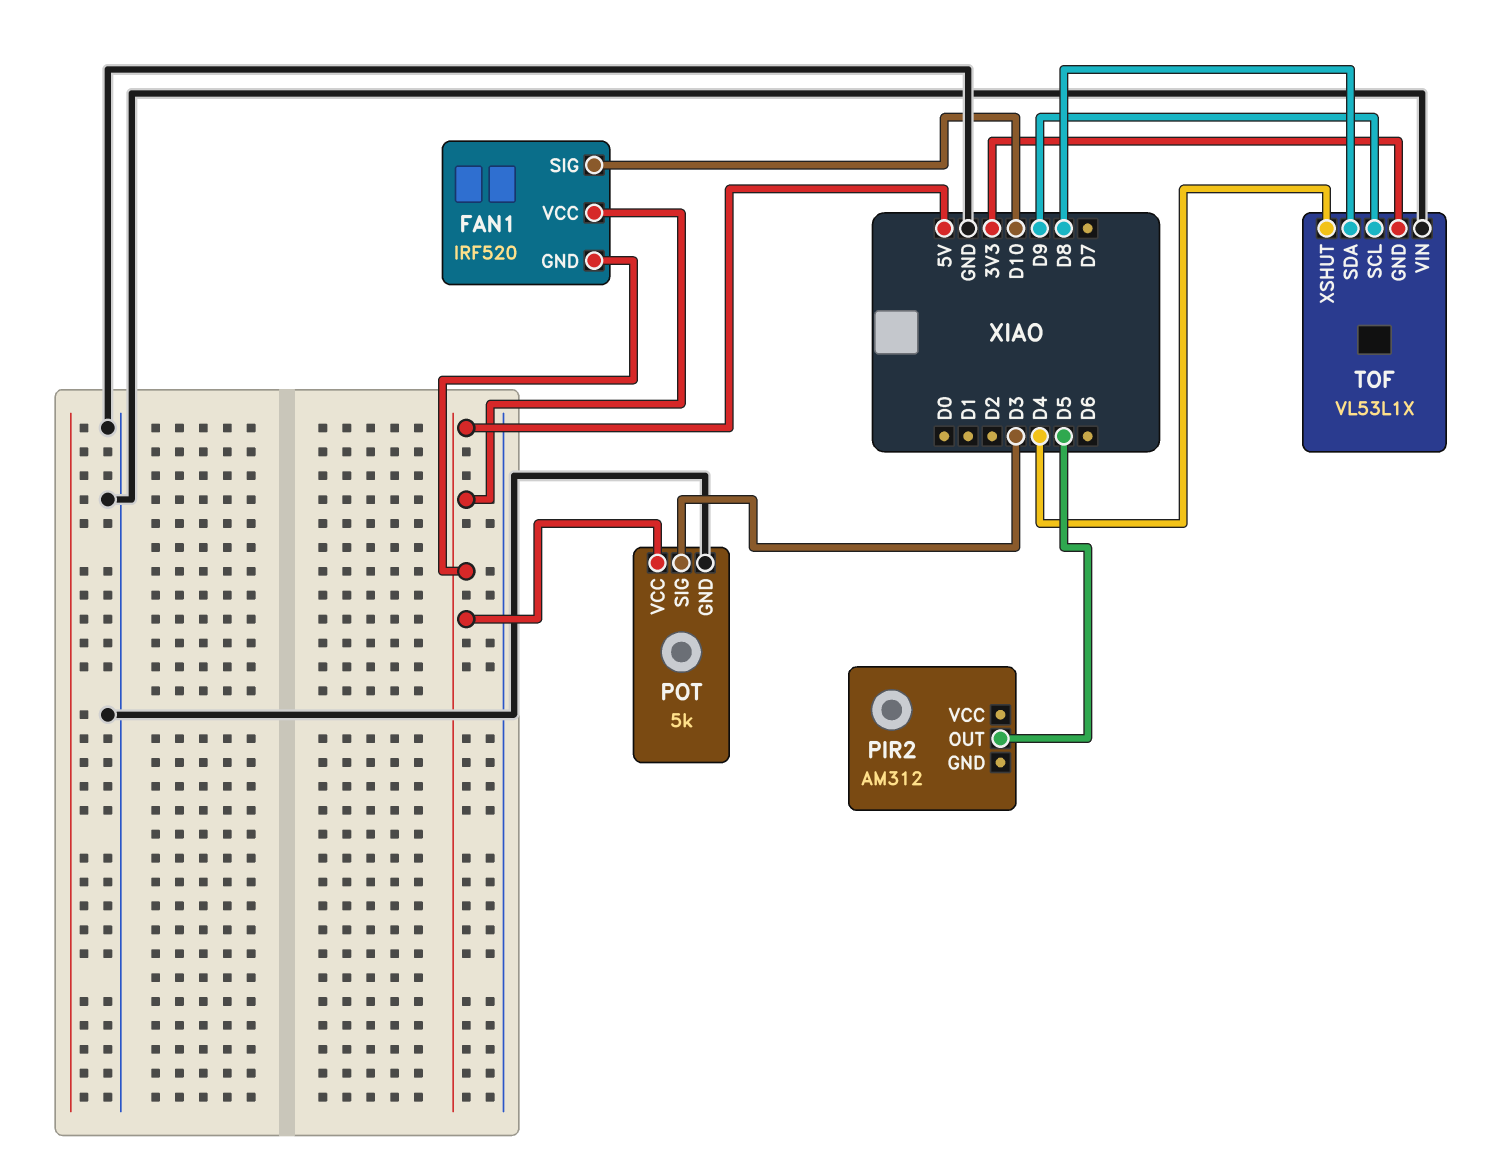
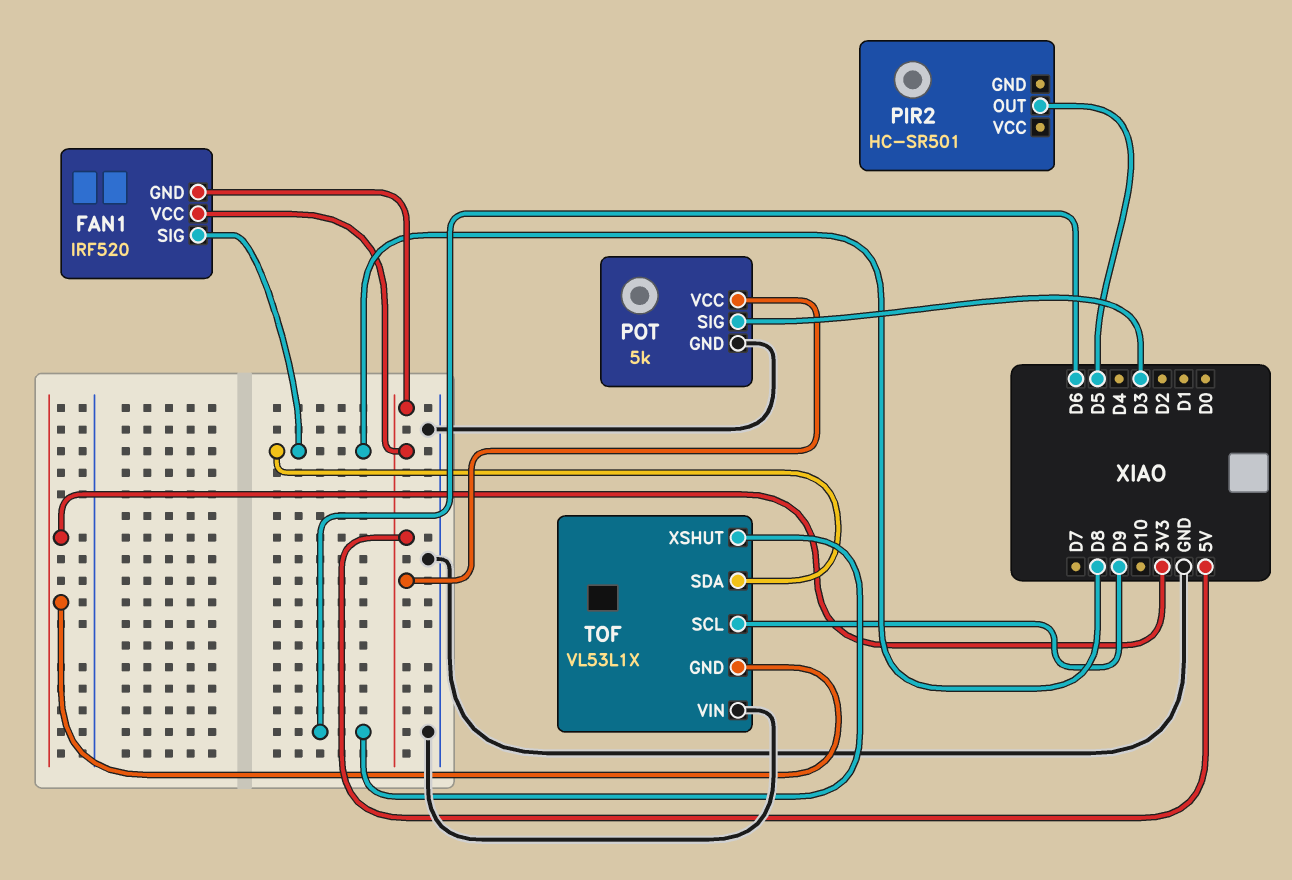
FAN1 pin SIG: D10 -> D8
PIR2: AM312 -> HC-SR501
TOF pin XSHUT: D4 -> D6

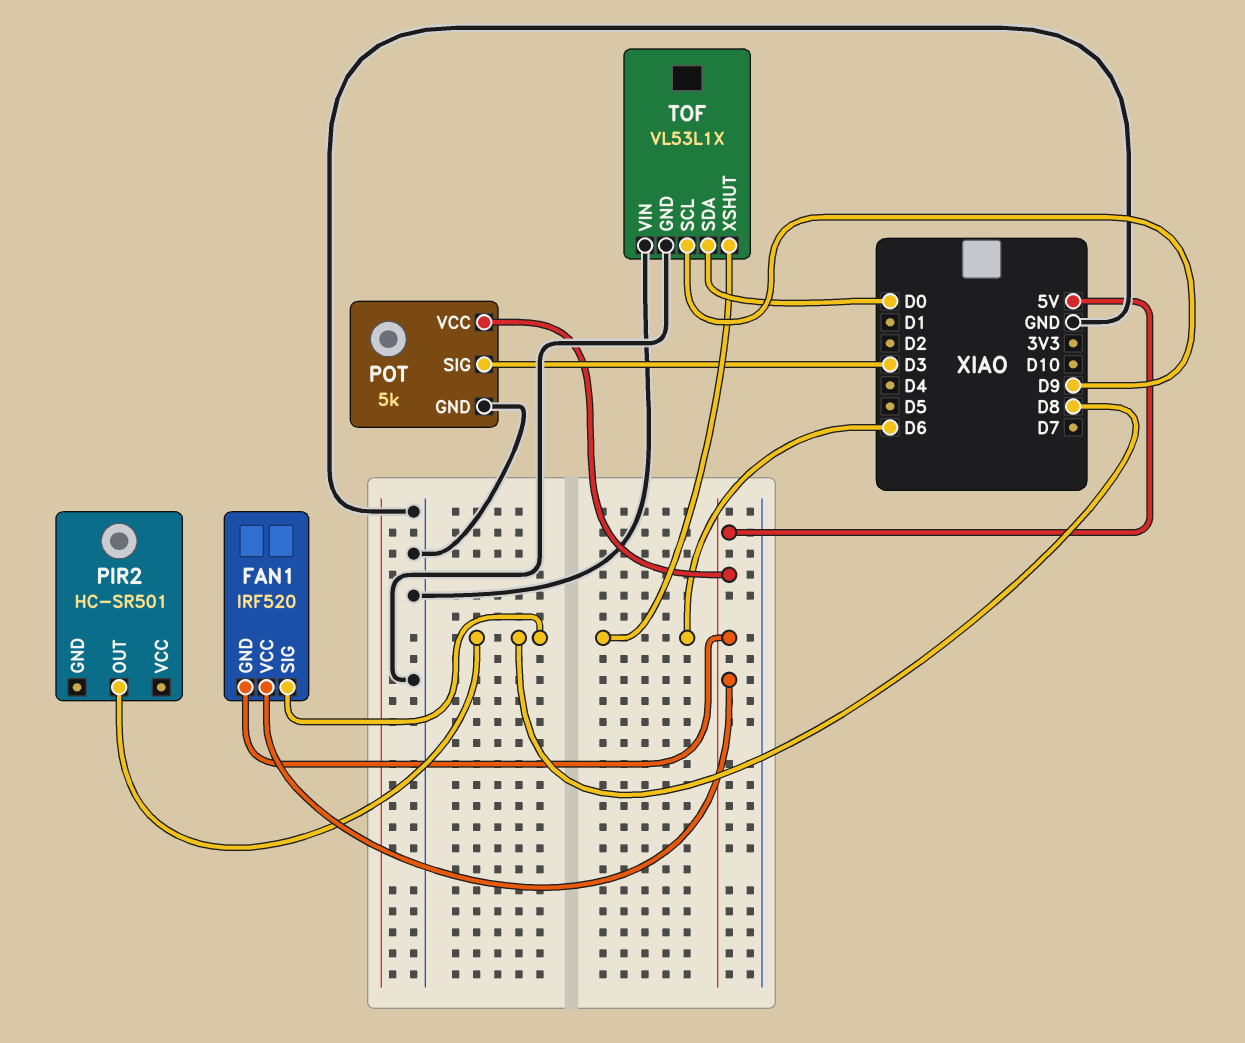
PIR2 pin OUT: D5 -> D8
TOF pin GND: 3V3 -> GND
TOF pin SDA: D8 -> D0

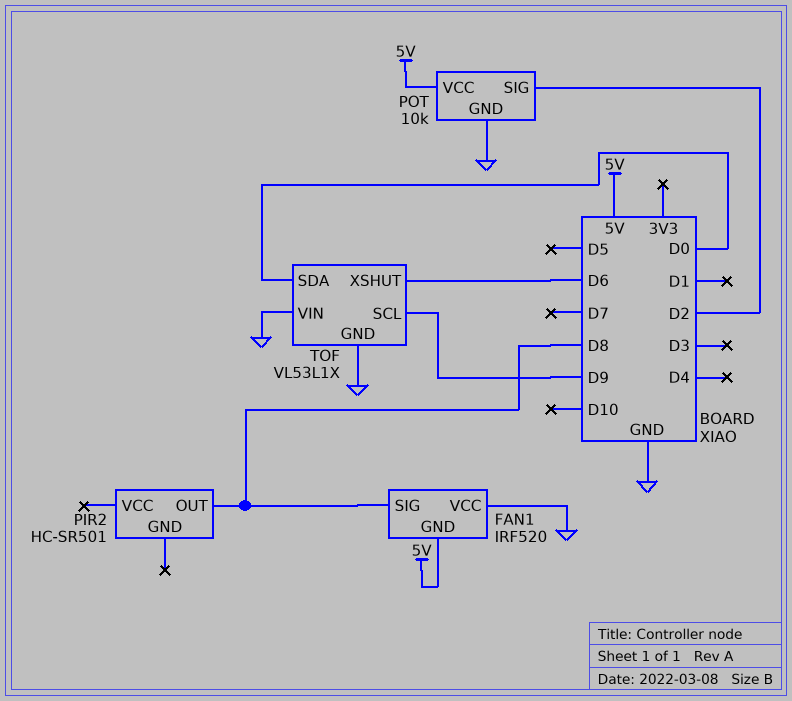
FAN1 pin VCC: 5V -> GND
POT: 5k -> 10k
POT pin SIG: D3 -> D2

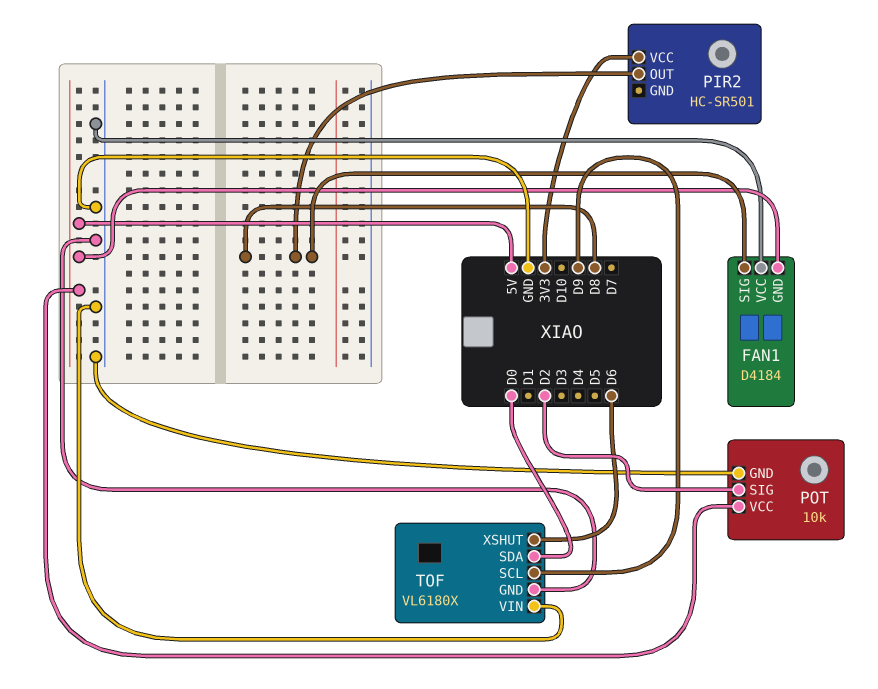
FAN1: IRF520 -> D4184
PIR2 pin VCC: none -> 3V3
TOF: VL53L1X -> VL6180X

